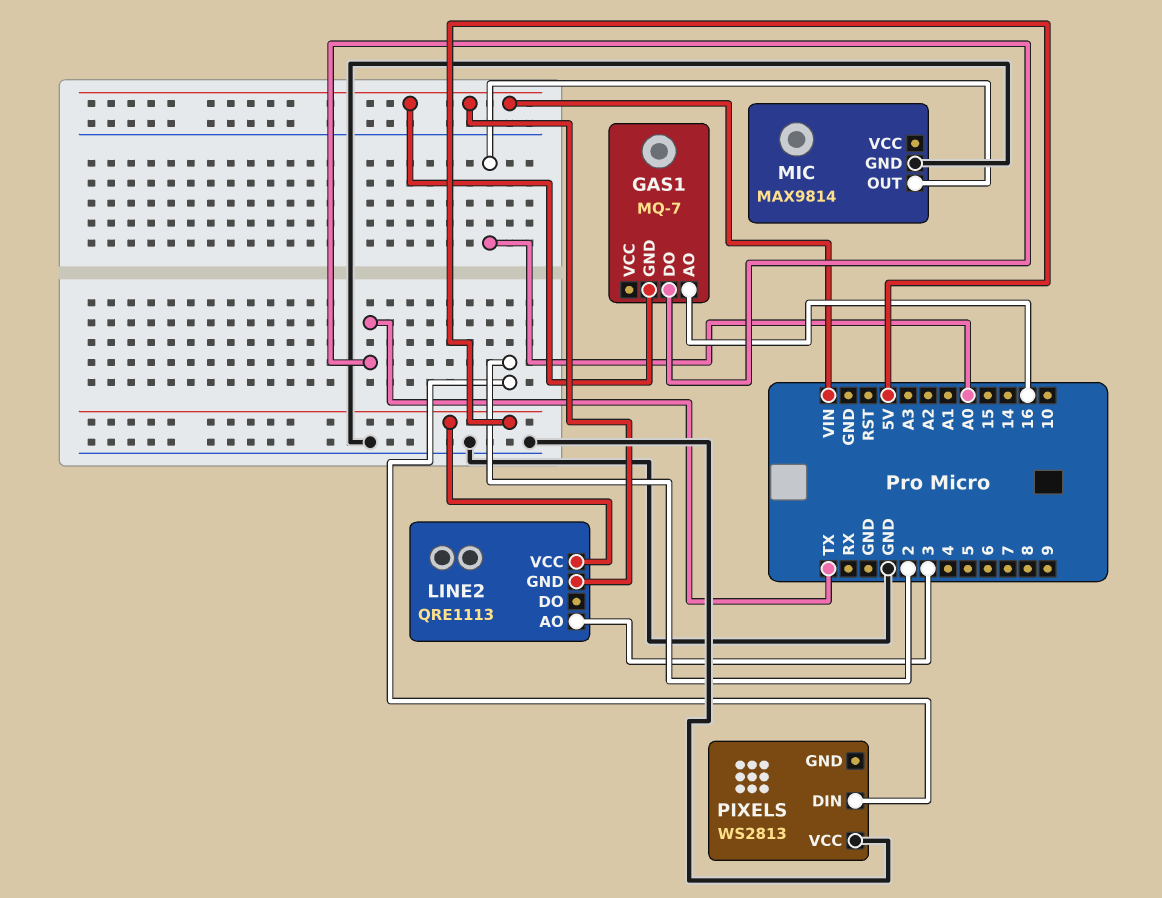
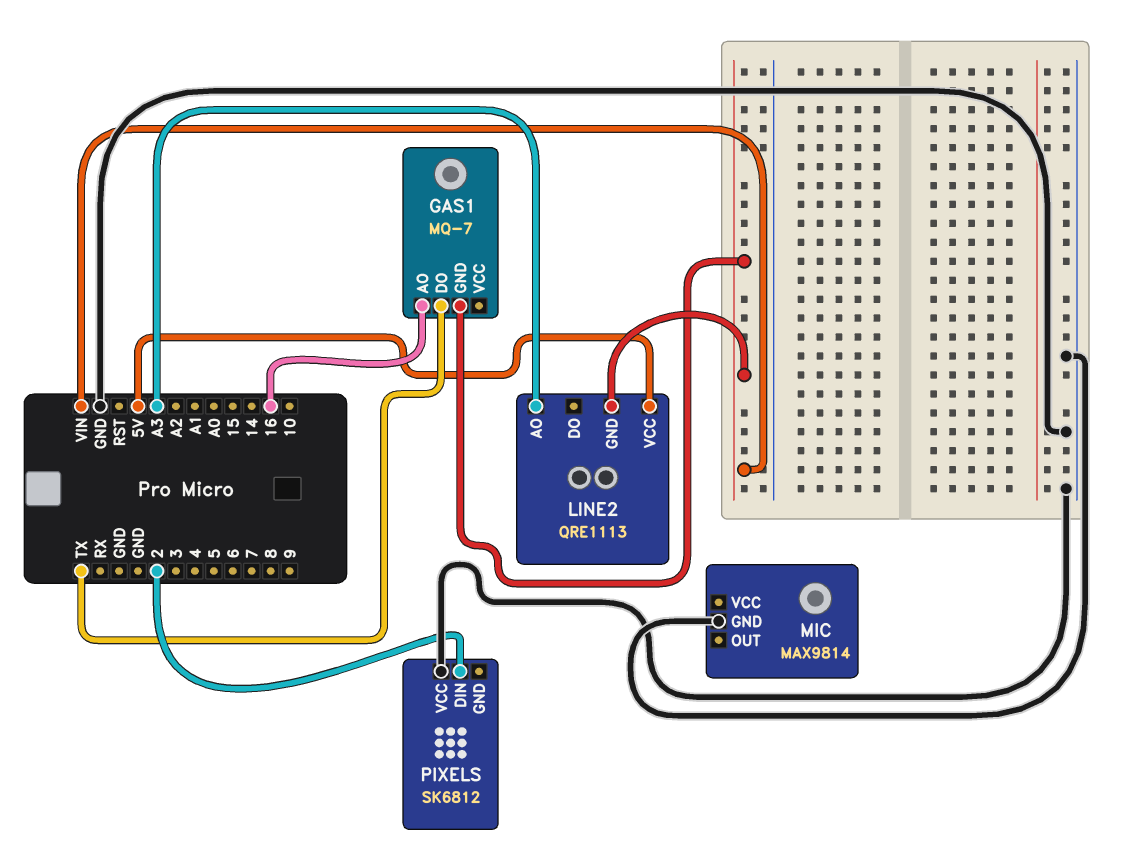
LINE2 pin AO: 3 -> A3
MIC pin OUT: A0 -> none
PIXELS: WS2813 -> SK6812

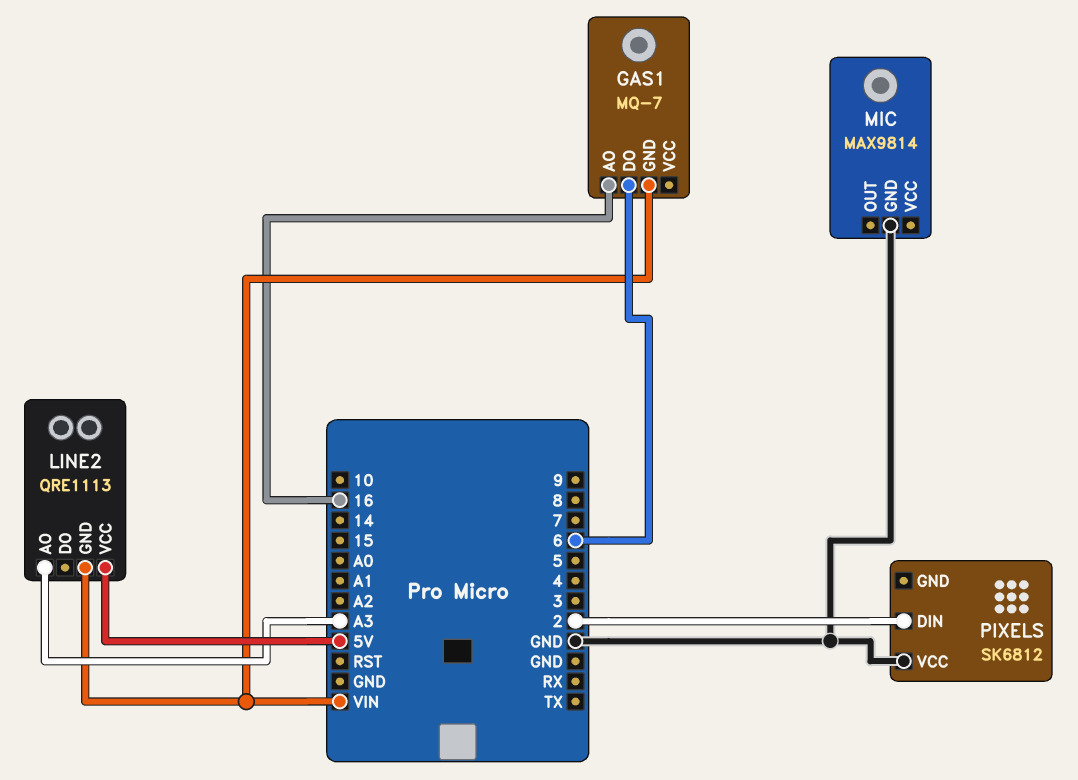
GAS1 pin DO: TX -> 6

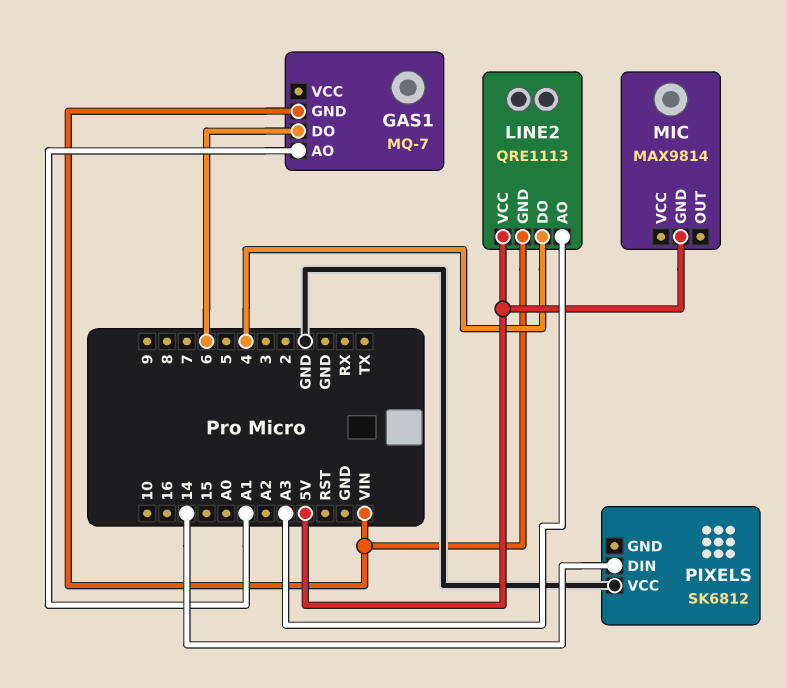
GAS1 pin AO: 16 -> A1
LINE2 pin DO: none -> 4
MIC pin GND: GND -> 5V
PIXELS pin DIN: 2 -> 14

